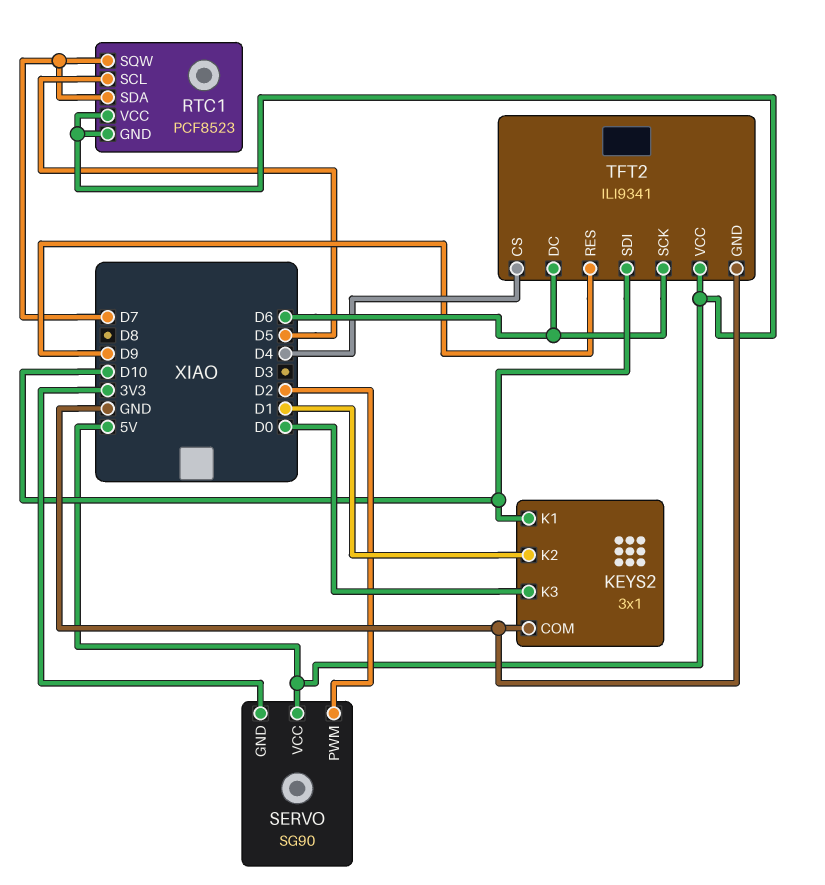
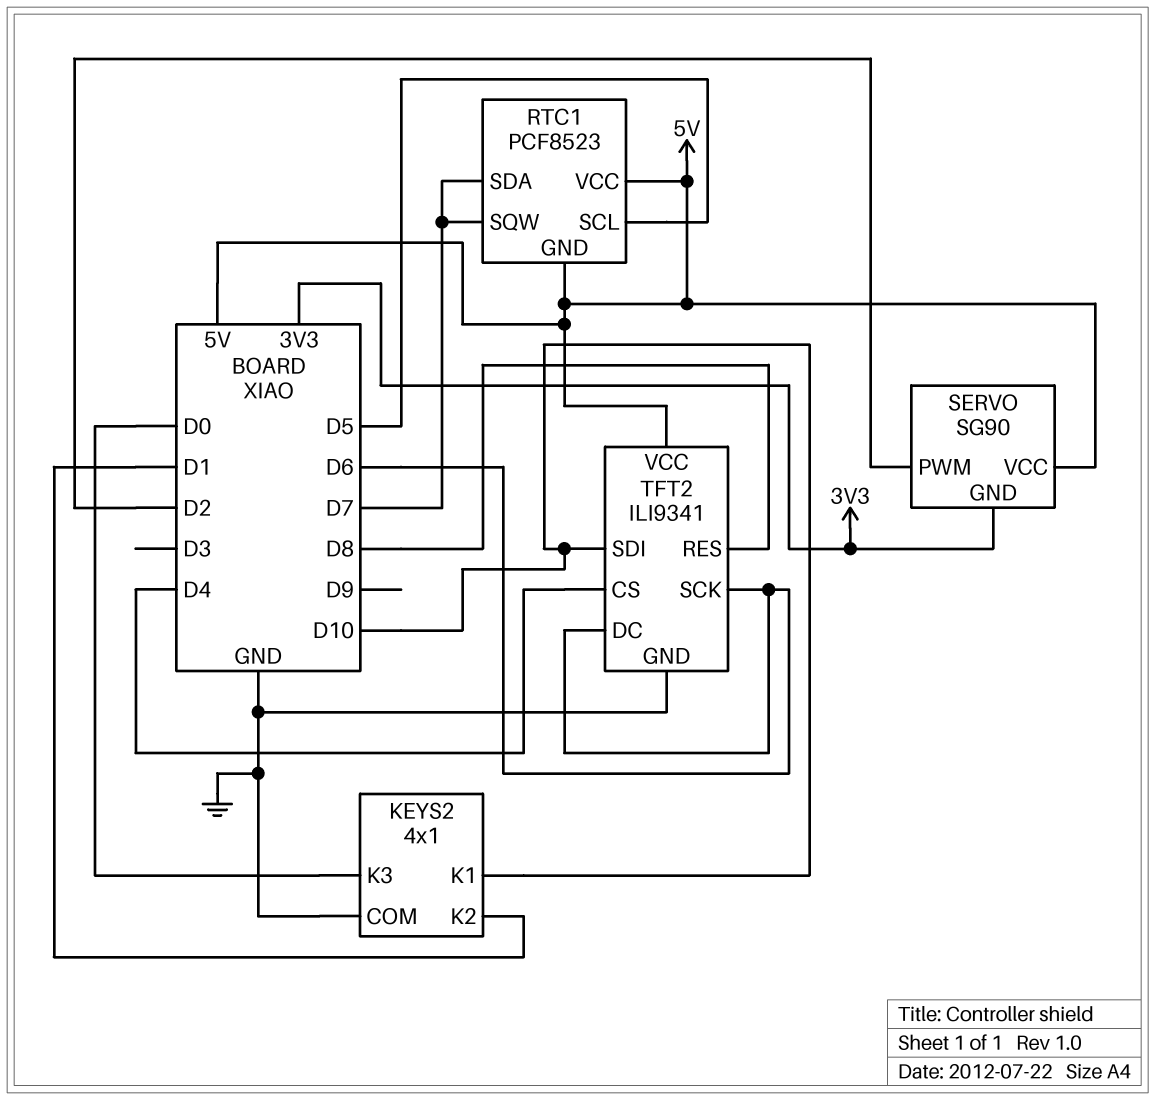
KEYS2: 3x1 -> 4x1
TFT2 pin RES: D9 -> D8

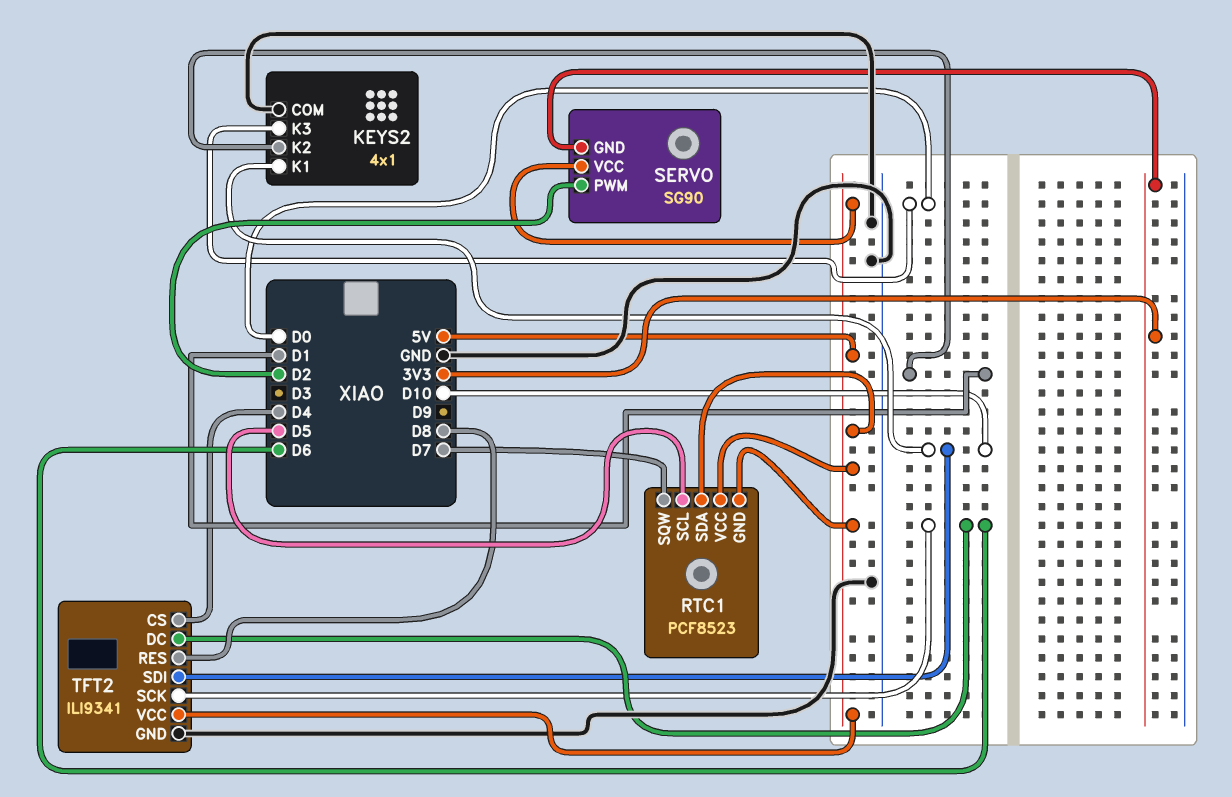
RTC1 pin SDA: D7 -> 5V

